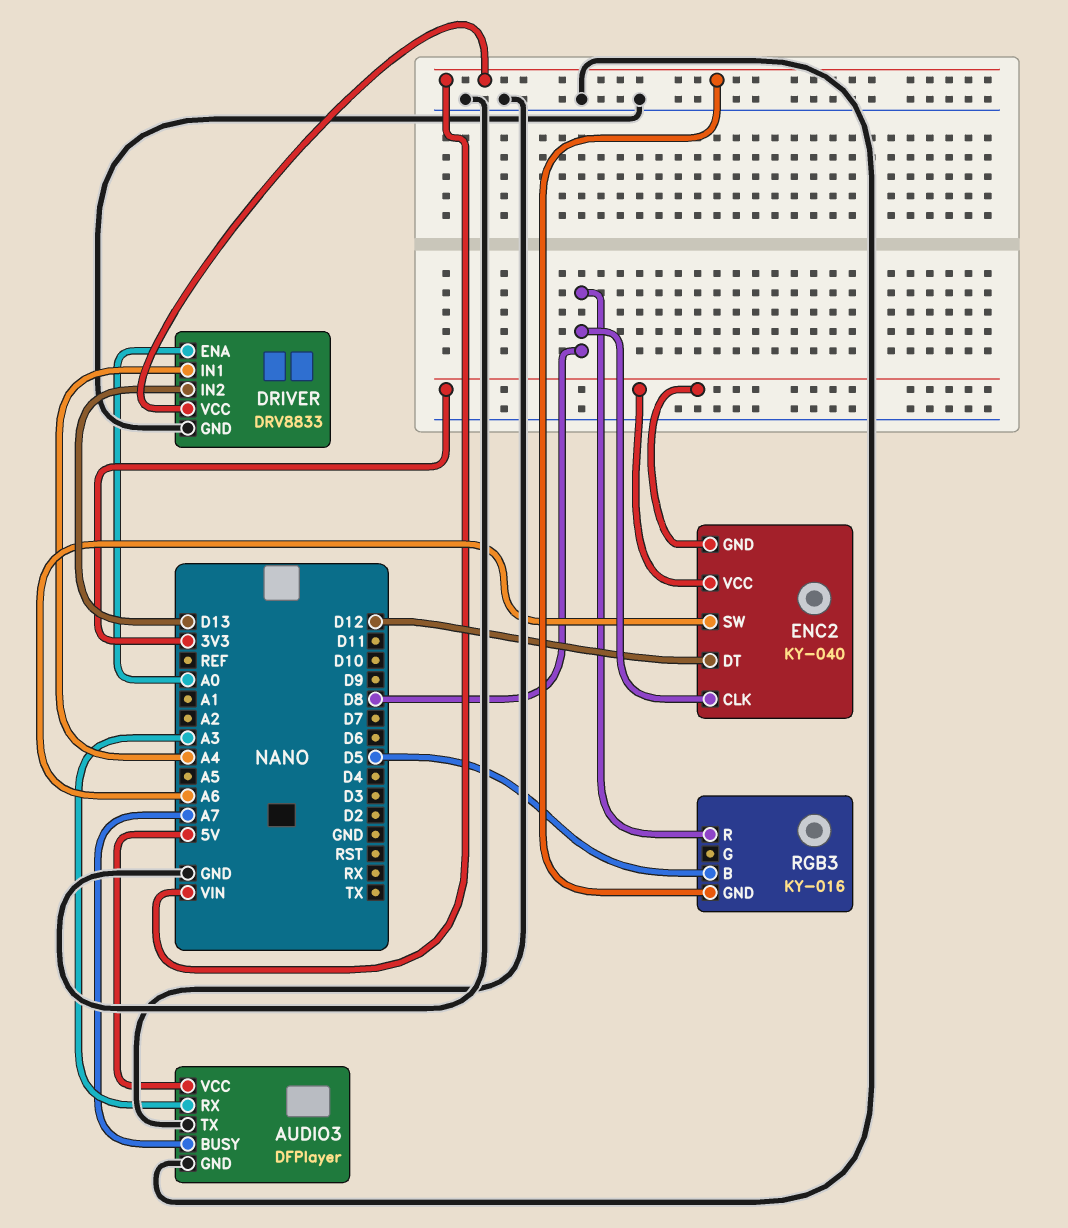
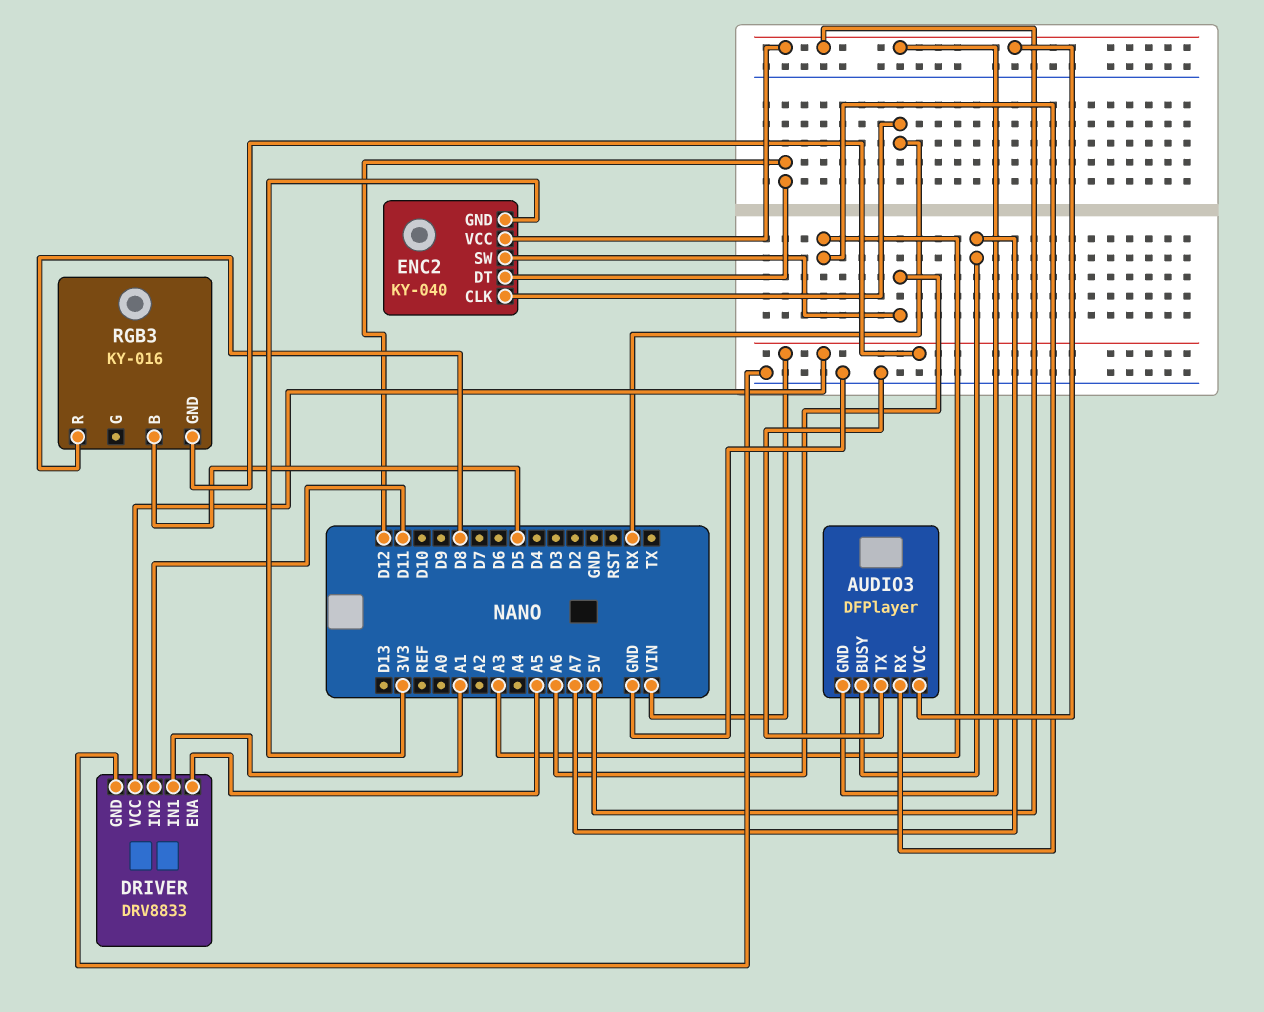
AUDIO3 pin GND: GND -> 5V
DRIVER pin ENA: A0 -> A5
DRIVER pin IN1: A4 -> A1
DRIVER pin IN2: D13 -> D11
ENC2 pin CLK: D8 -> RX
ENC2 pin VCC: 3V3 -> 5V

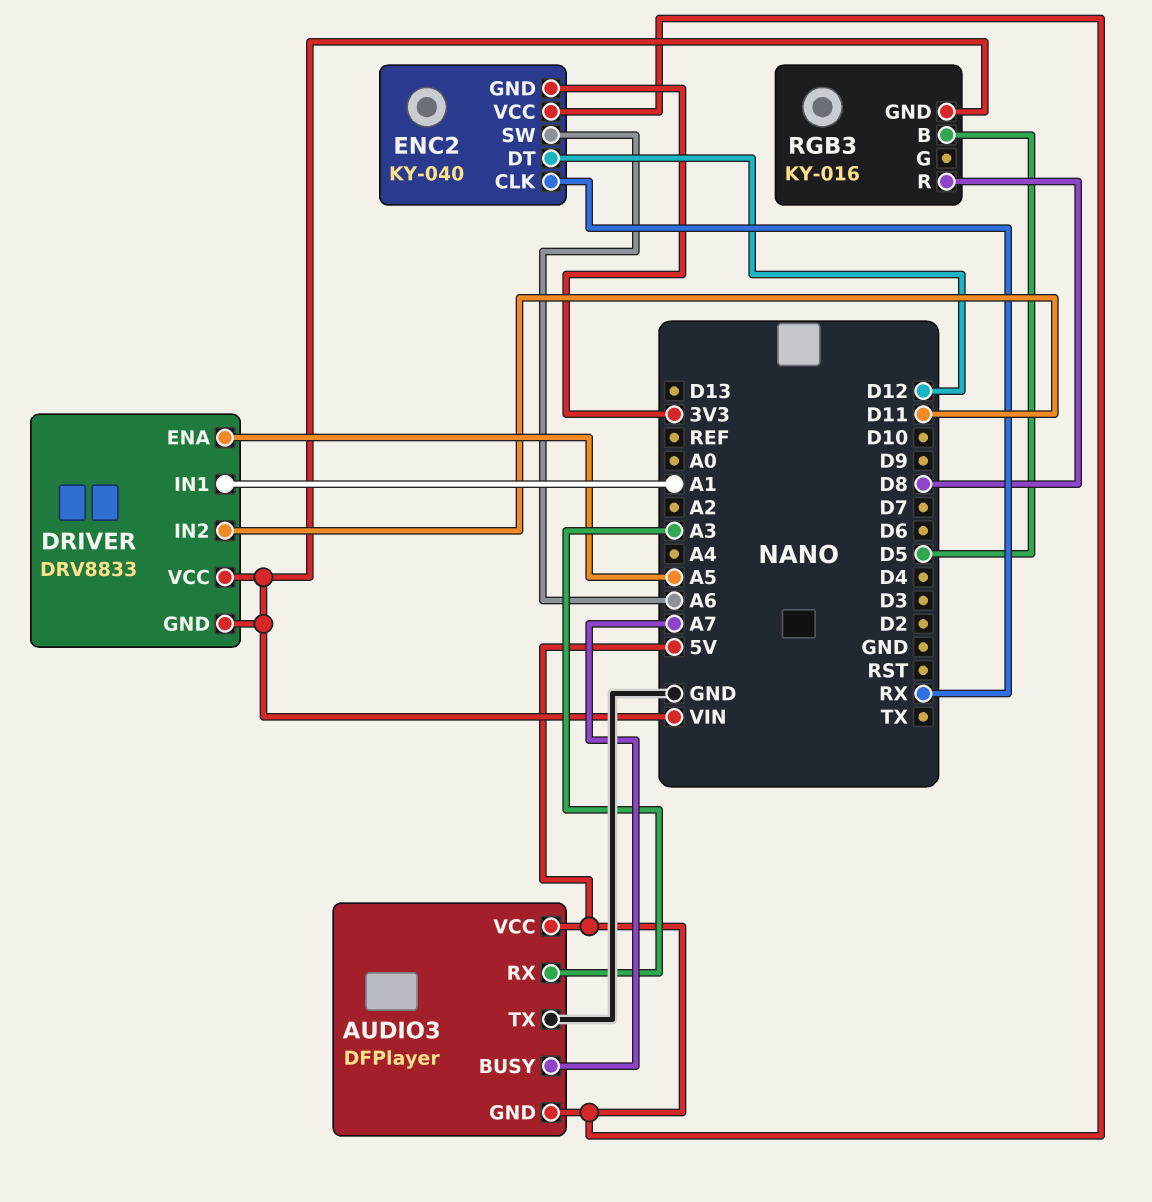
DRIVER pin GND: GND -> VIN

